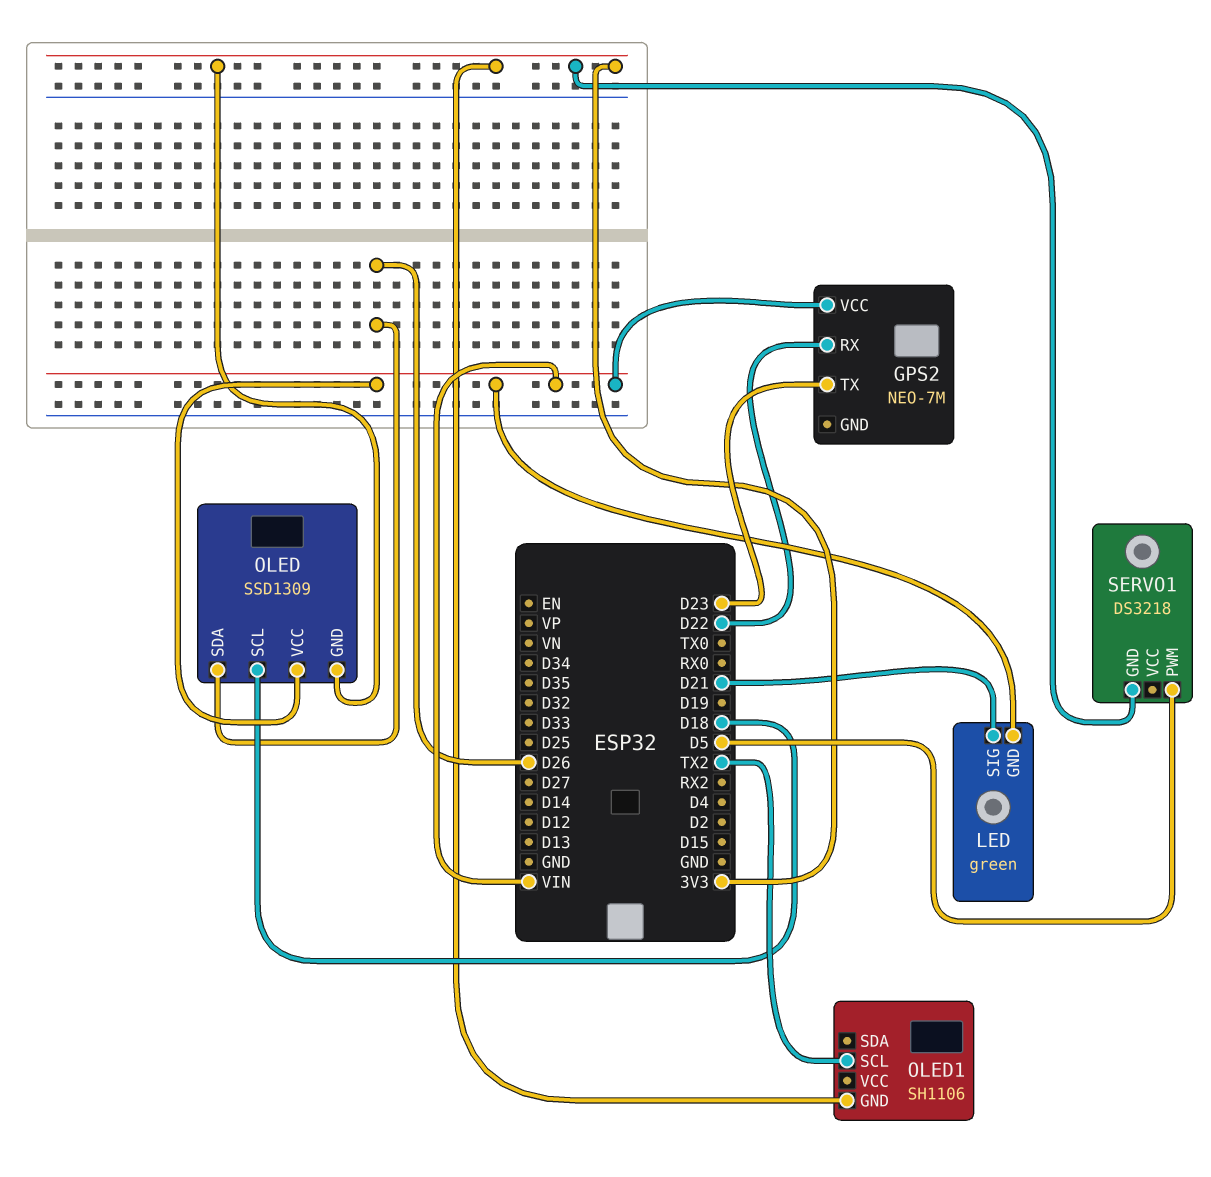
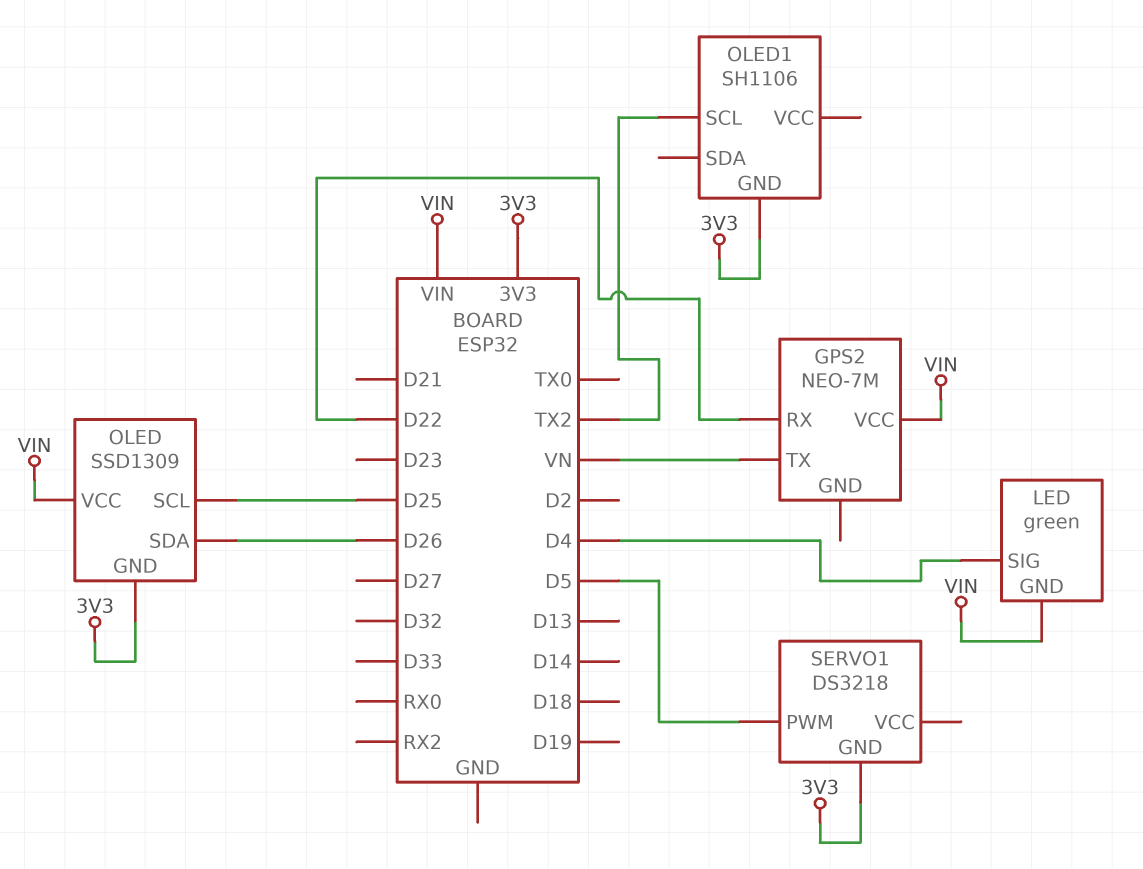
GPS2 pin TX: D23 -> VN
LED pin SIG: D21 -> D4
OLED pin SCL: D18 -> D25

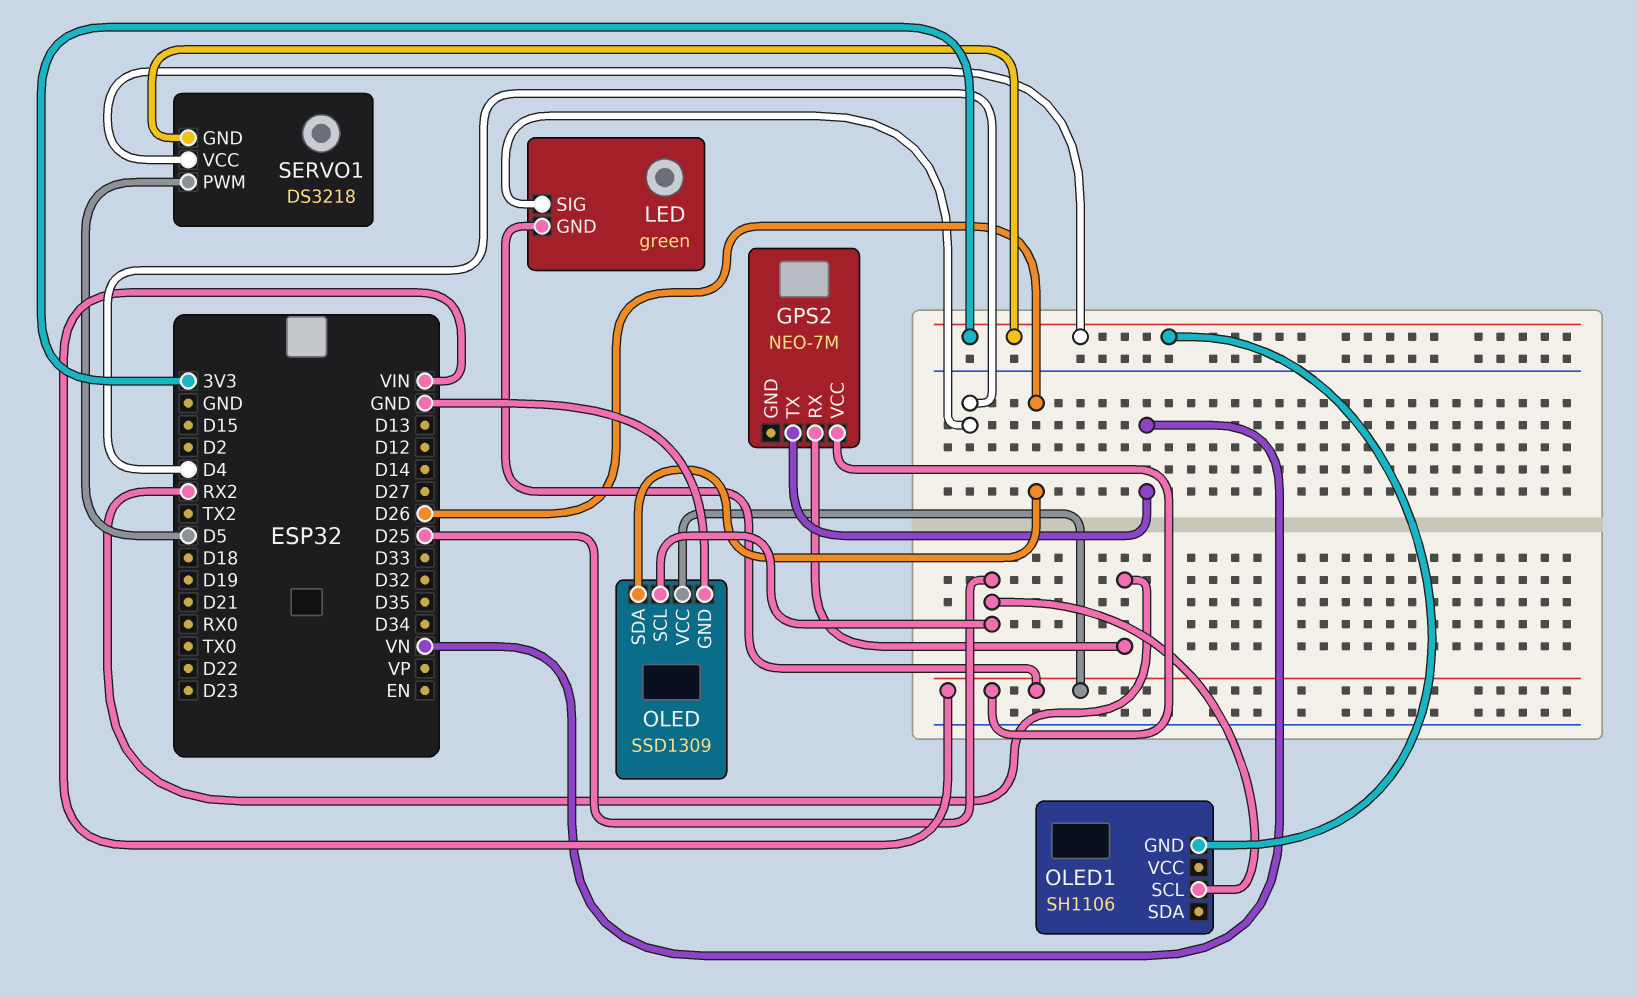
GPS2 pin RX: D22 -> RX2
OLED pin GND: 3V3 -> GND
OLED1 pin SCL: TX2 -> D25
SERVO1 pin VCC: none -> 3V3

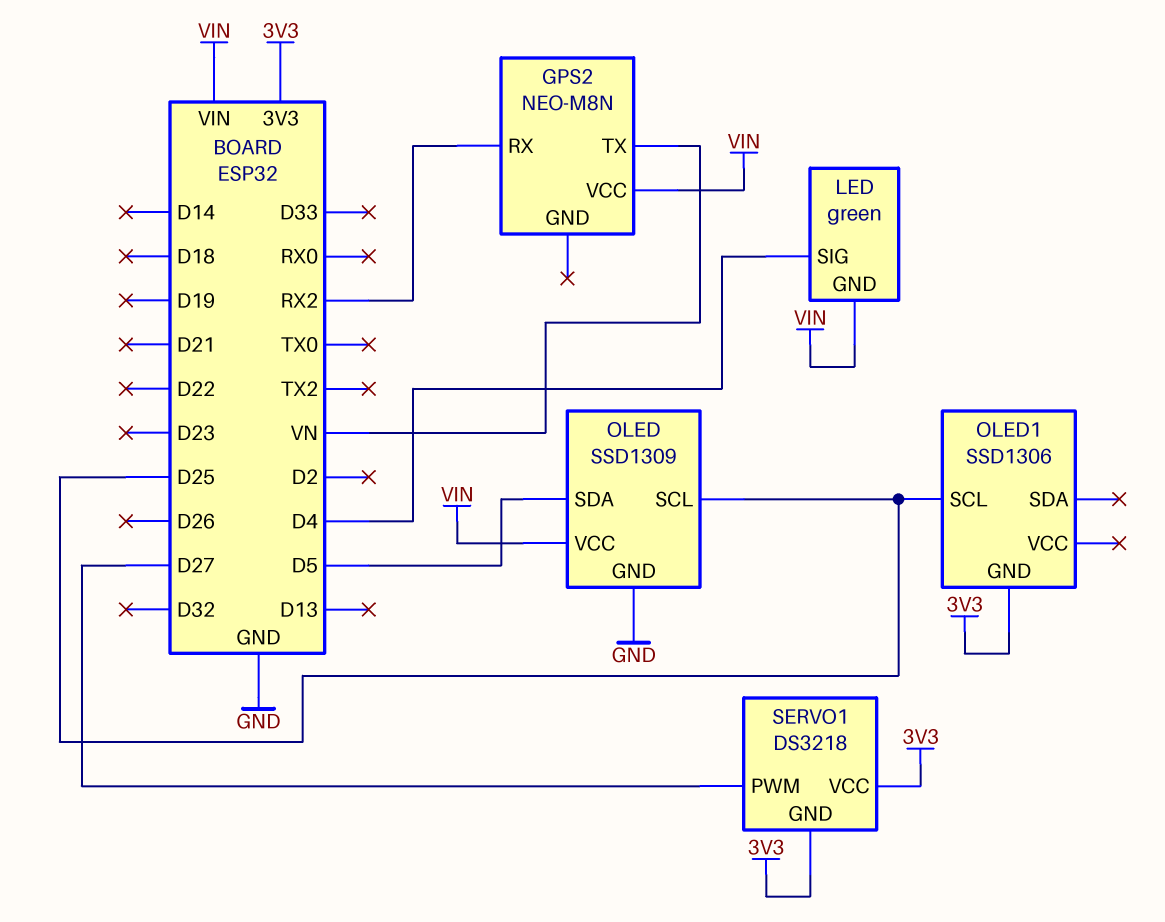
GPS2: NEO-7M -> NEO-M8N
OLED pin SDA: D26 -> D5
OLED1: SH1106 -> SSD1306
SERVO1 pin PWM: D5 -> D27

